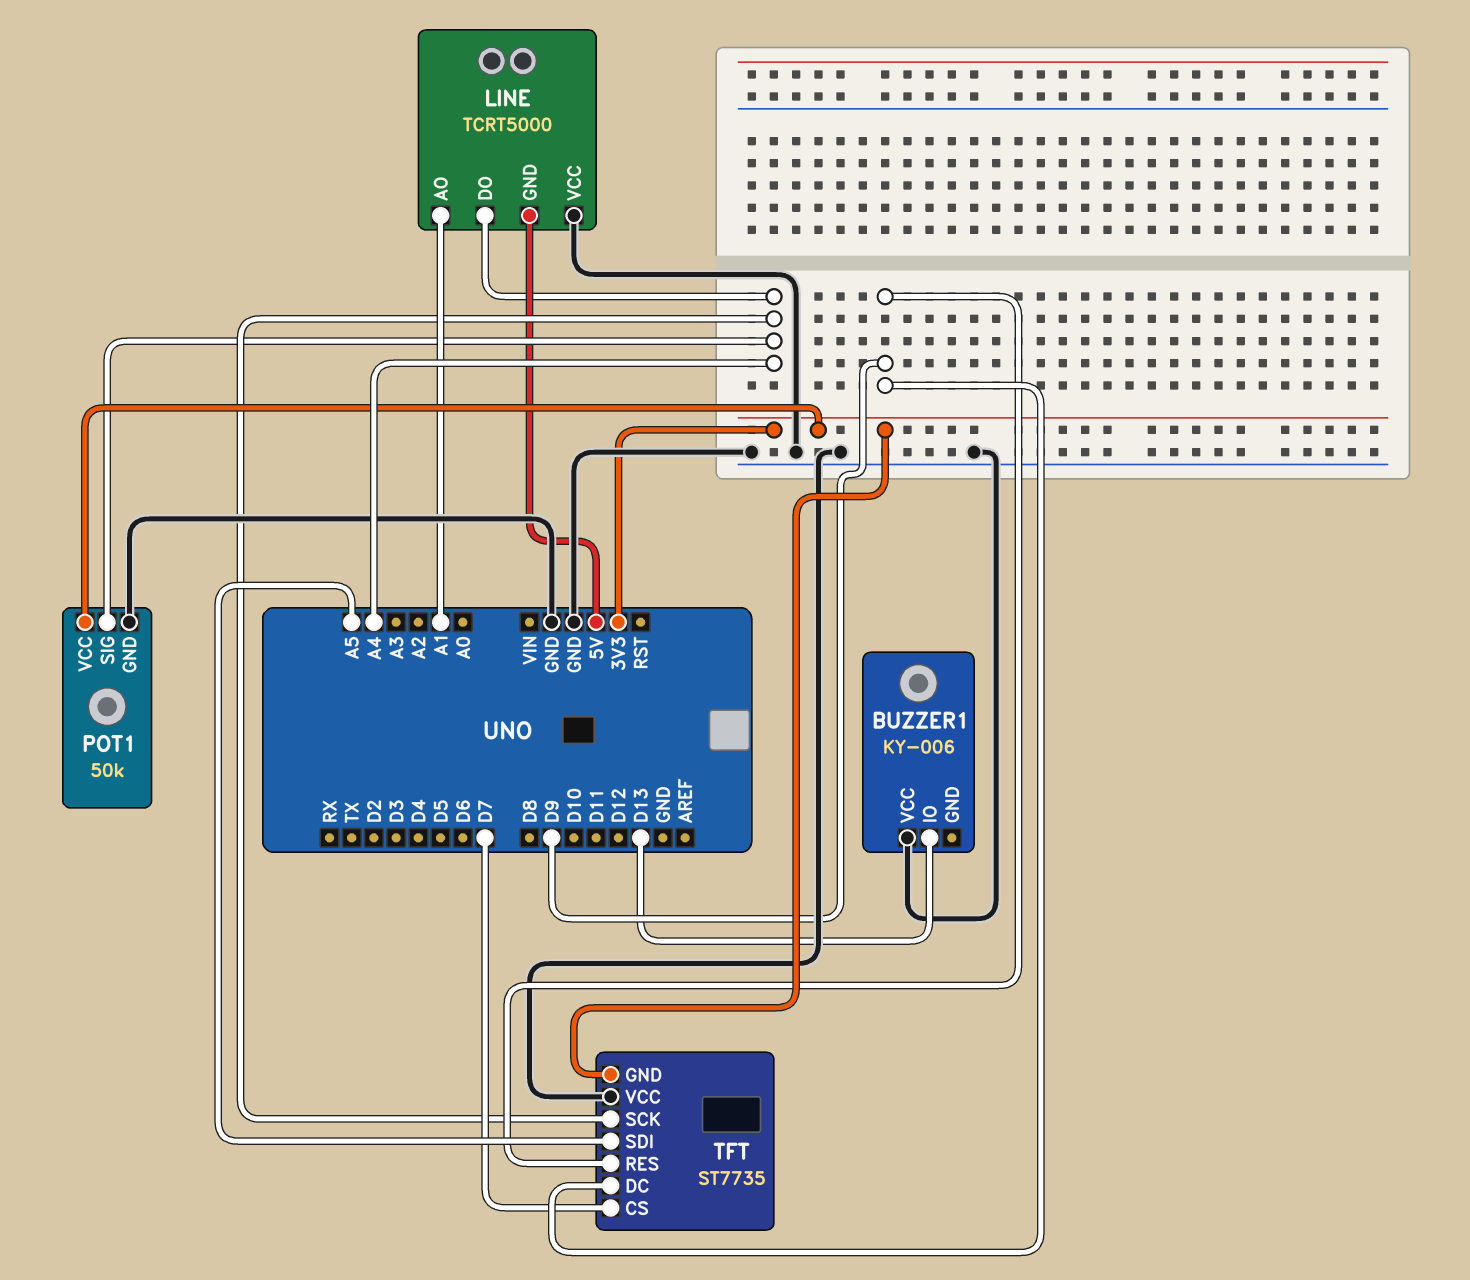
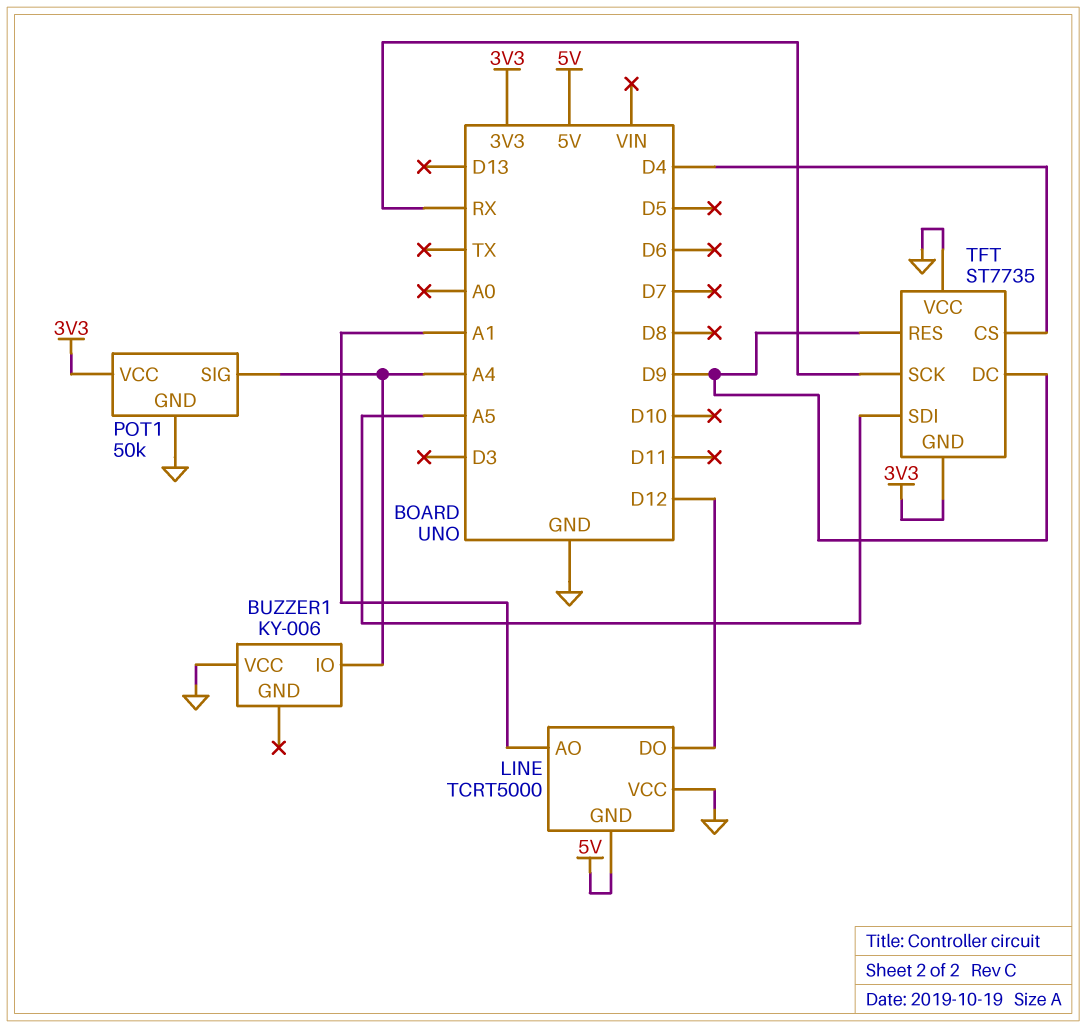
BUZZER1 pin IO: D13 -> A4
LINE pin DO: A4 -> D12
TFT pin CS: D7 -> D4
TFT pin SCK: A4 -> RX

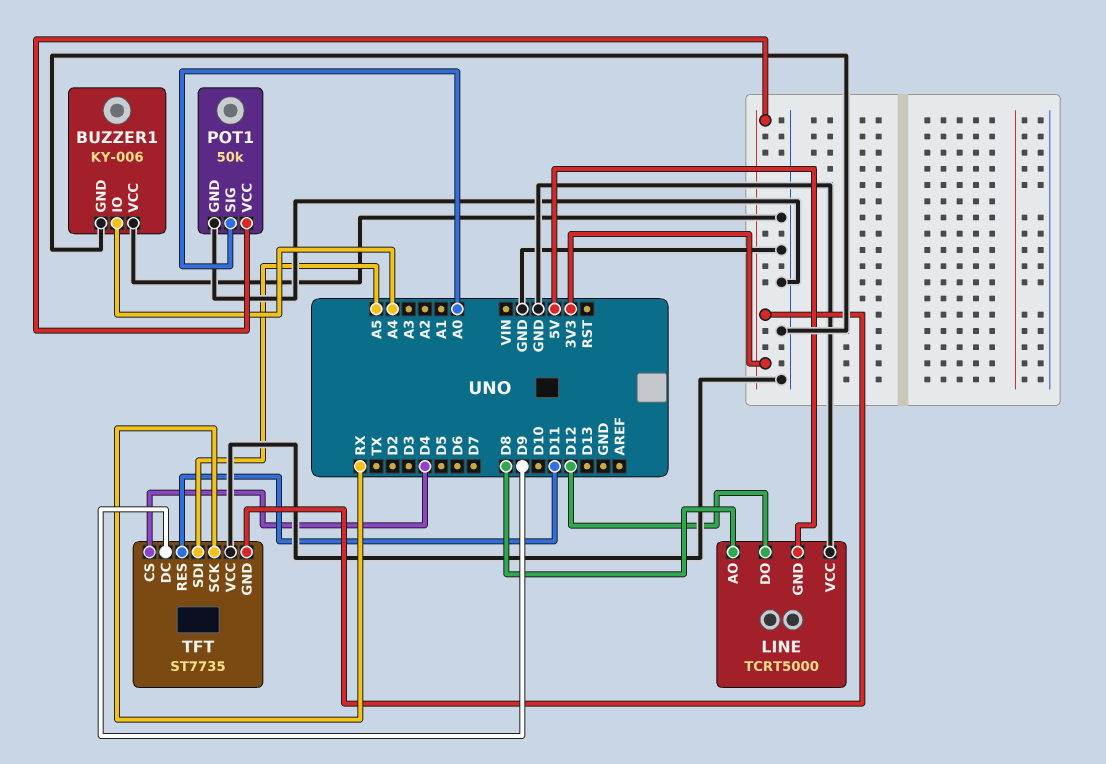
BUZZER1 pin GND: none -> GND
LINE pin AO: A1 -> D8
POT1 pin SIG: A4 -> A0
TFT pin RES: D9 -> D11

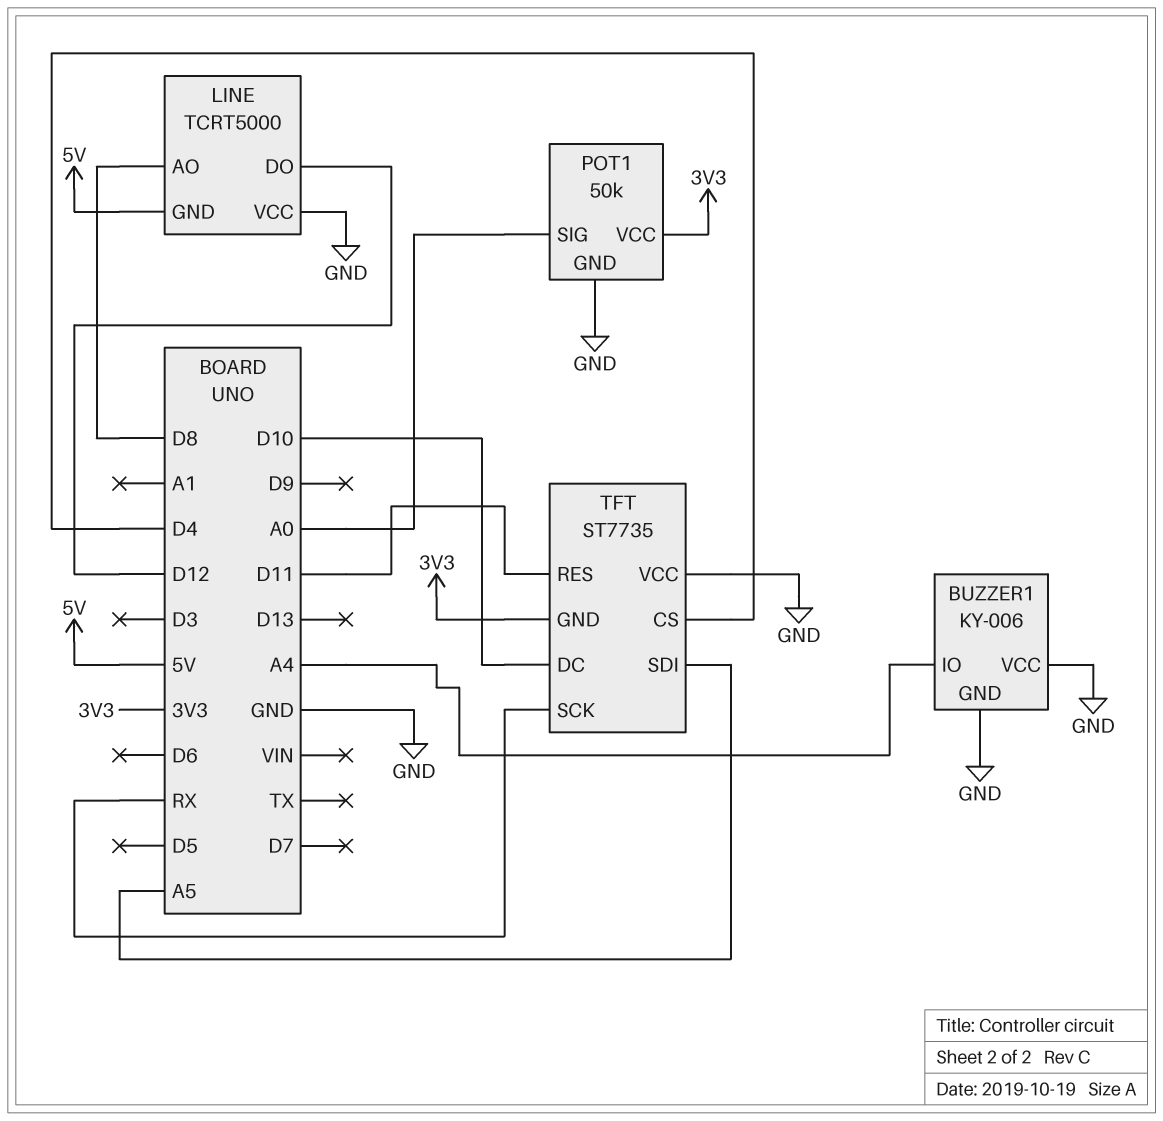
TFT pin DC: D9 -> D10

